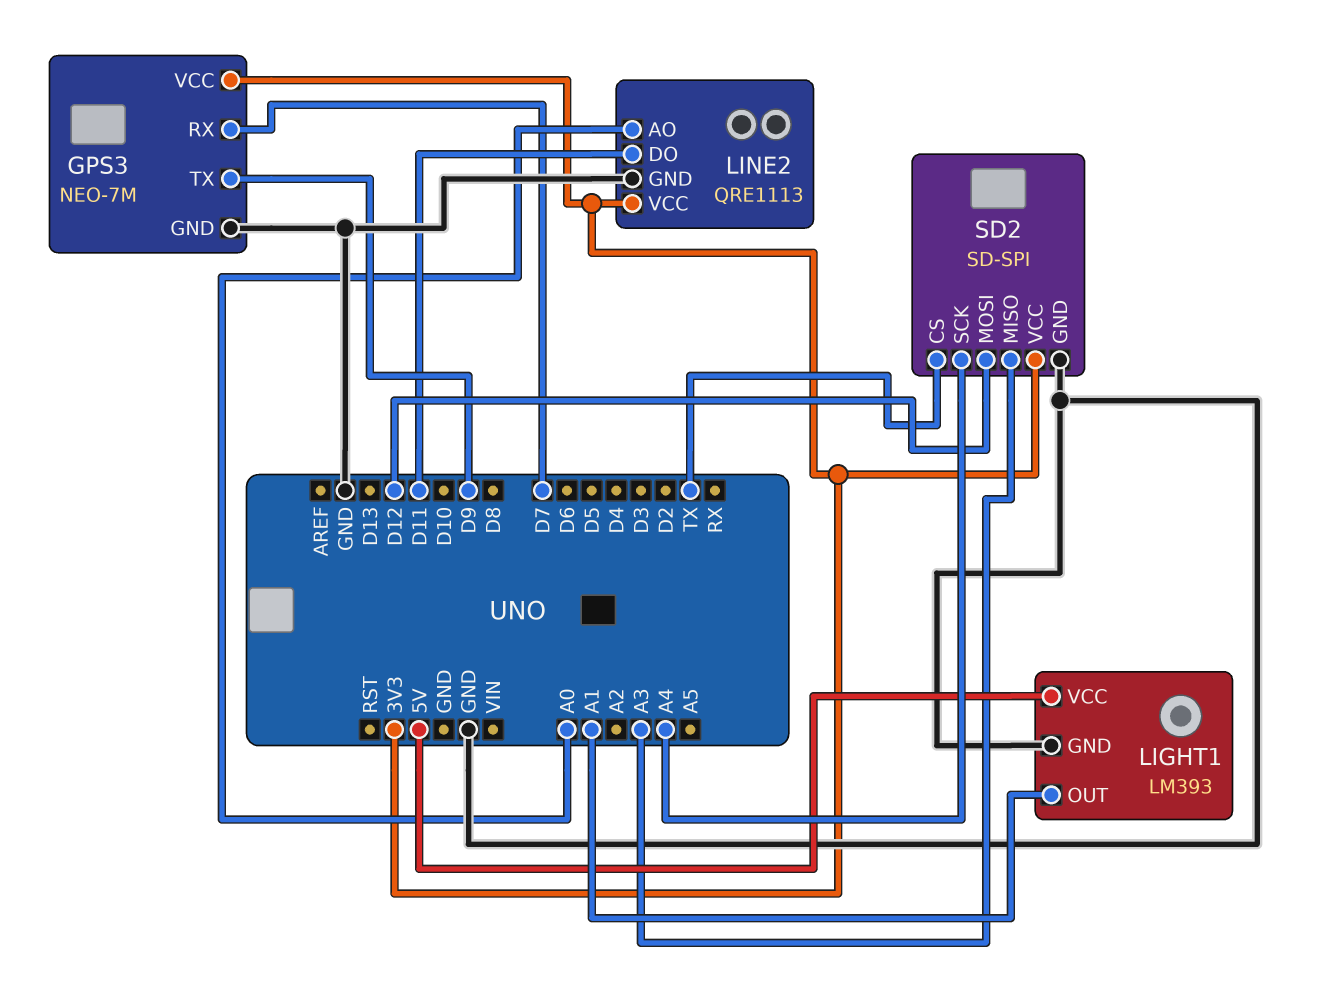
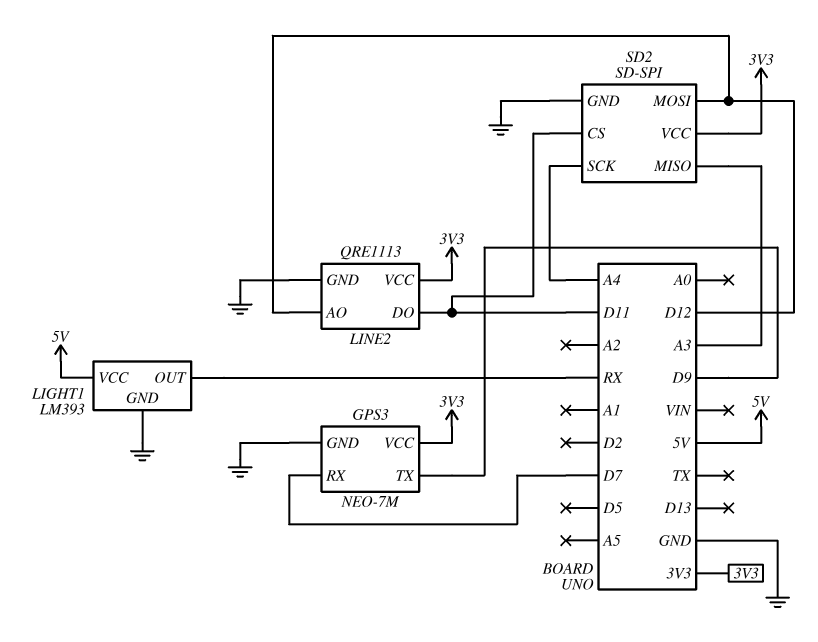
LIGHT1 pin OUT: A1 -> RX
LINE2 pin AO: A0 -> D12
SD2 pin CS: TX -> D11

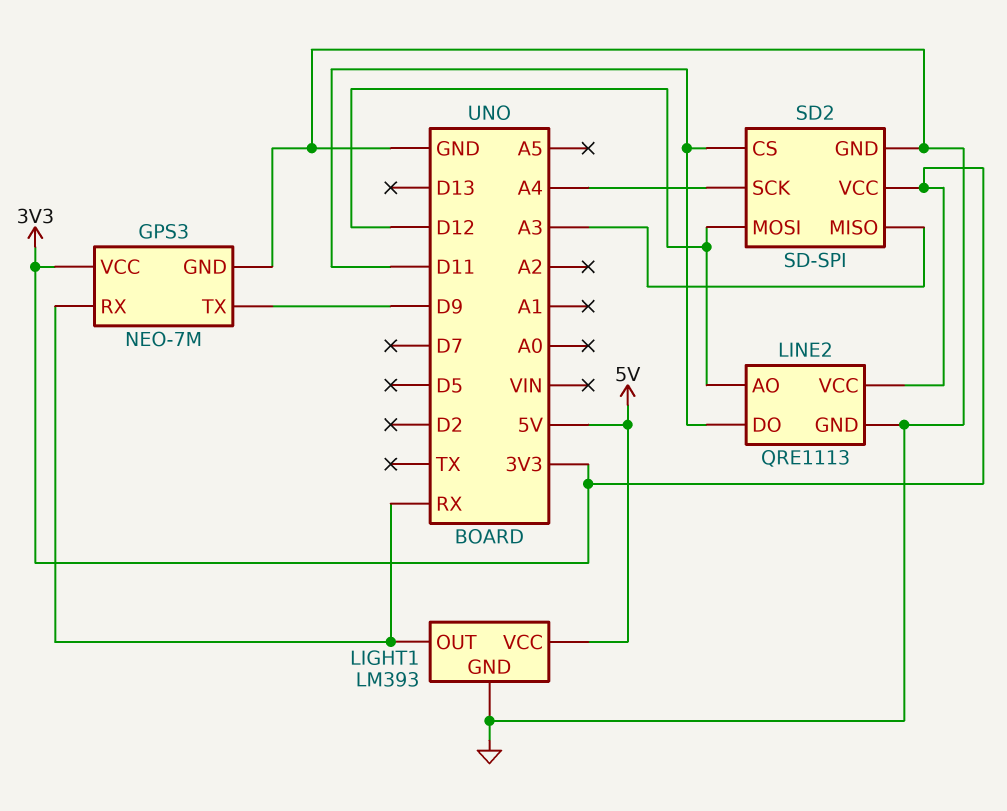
GPS3 pin RX: D7 -> RX

